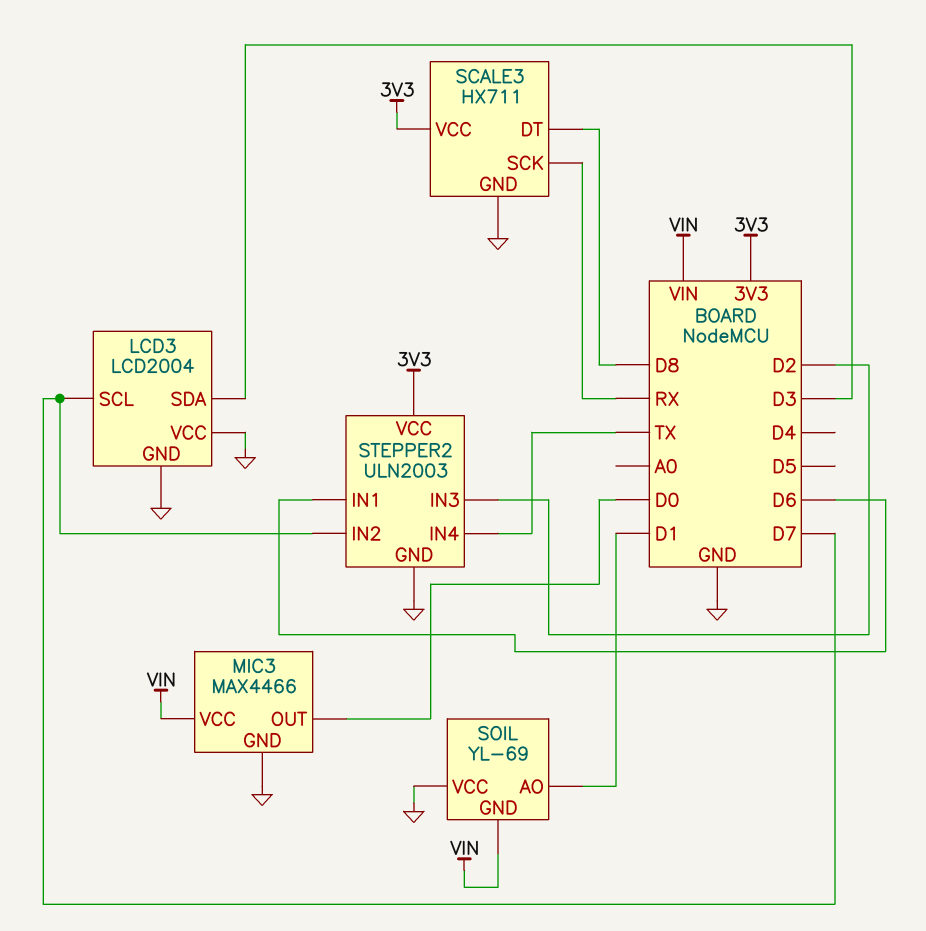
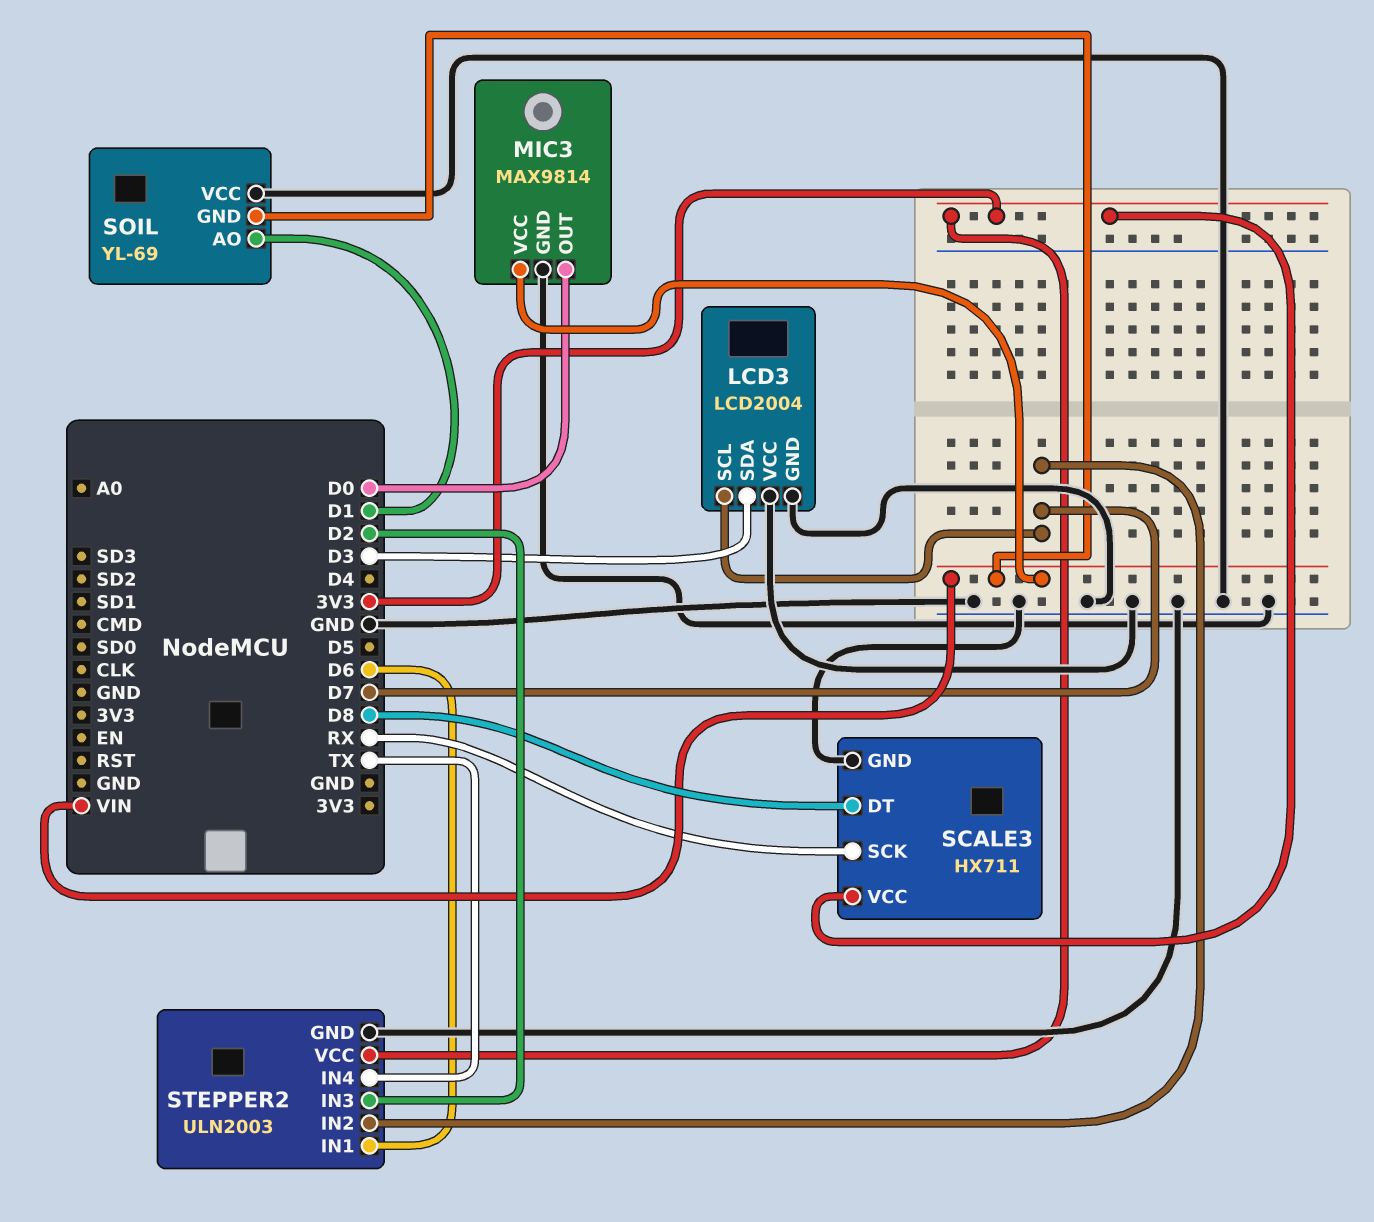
MIC3: MAX4466 -> MAX9814

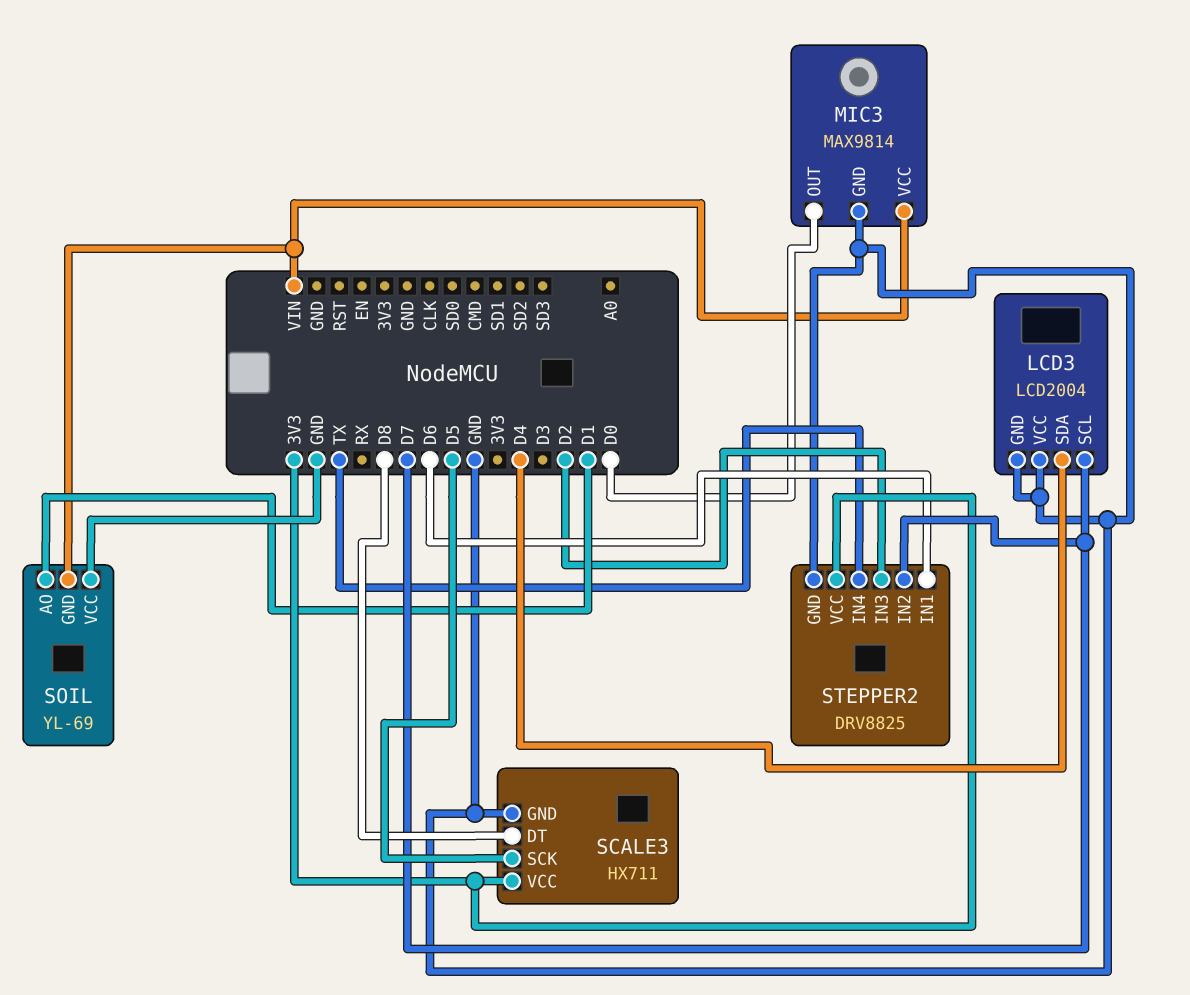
LCD3 pin SDA: D3 -> D4
SCALE3 pin SCK: RX -> D5
STEPPER2: ULN2003 -> DRV8825

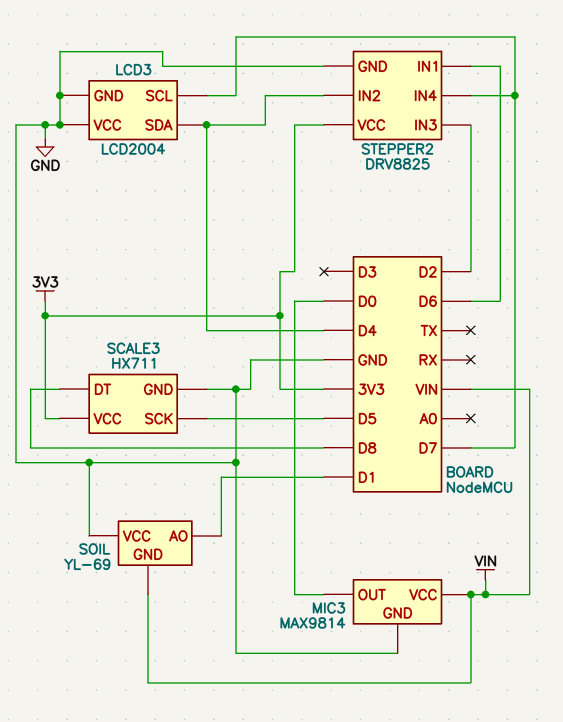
STEPPER2 pin IN2: D7 -> D4
STEPPER2 pin IN4: TX -> D7

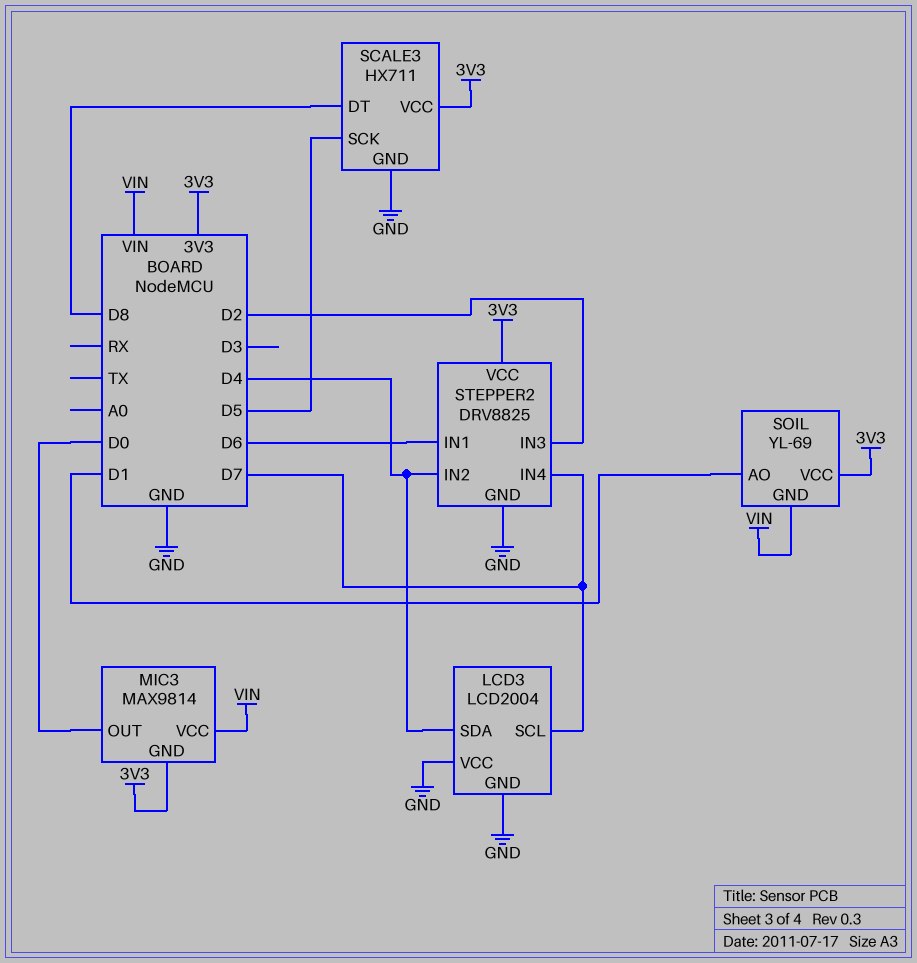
MIC3 pin GND: GND -> 3V3
SOIL pin VCC: GND -> 3V3

